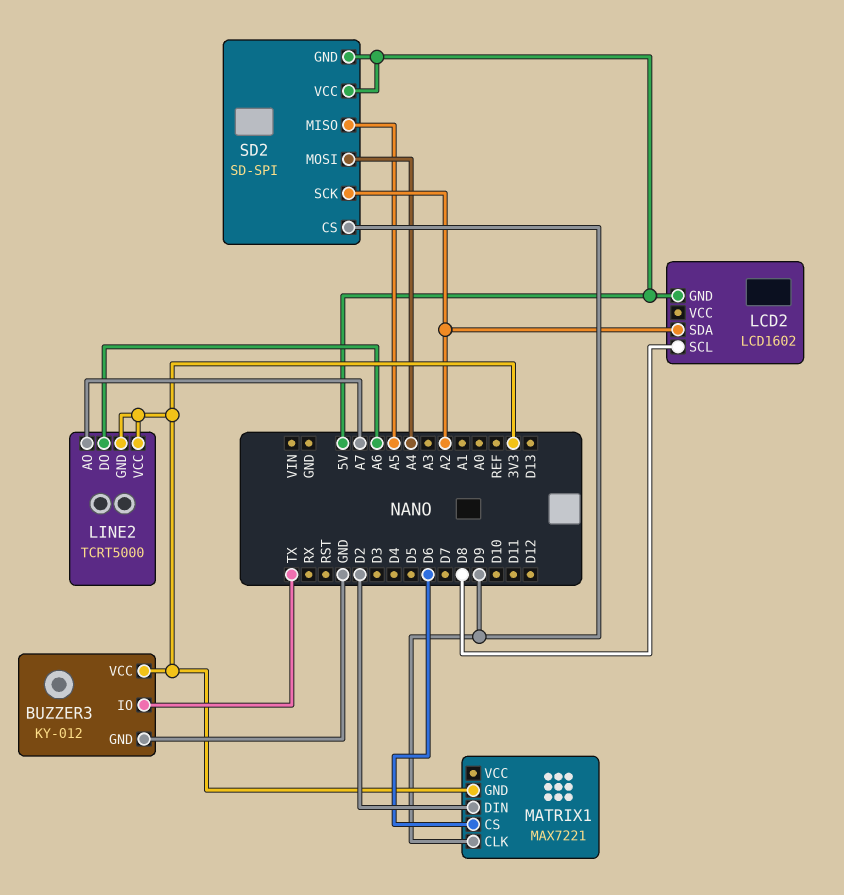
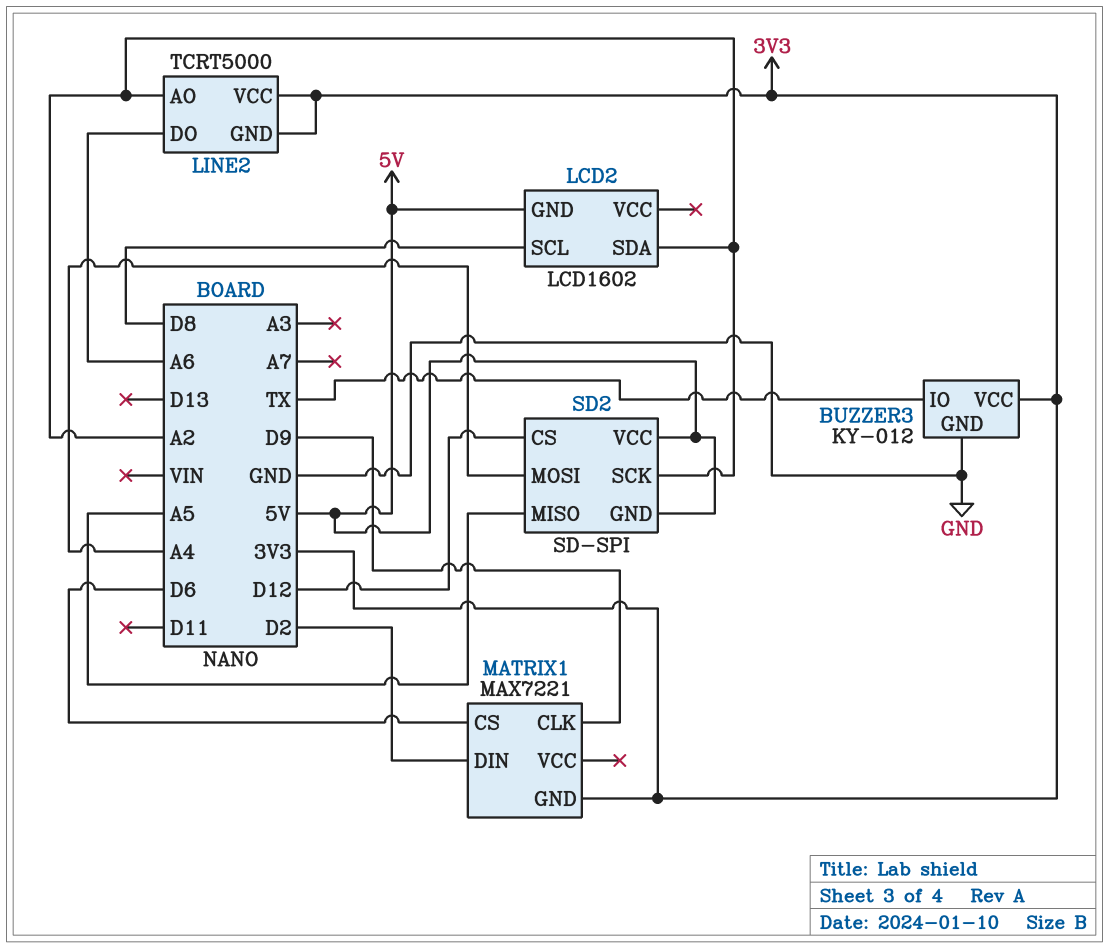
LINE2 pin AO: A7 -> A2
SD2 pin CS: D9 -> D12

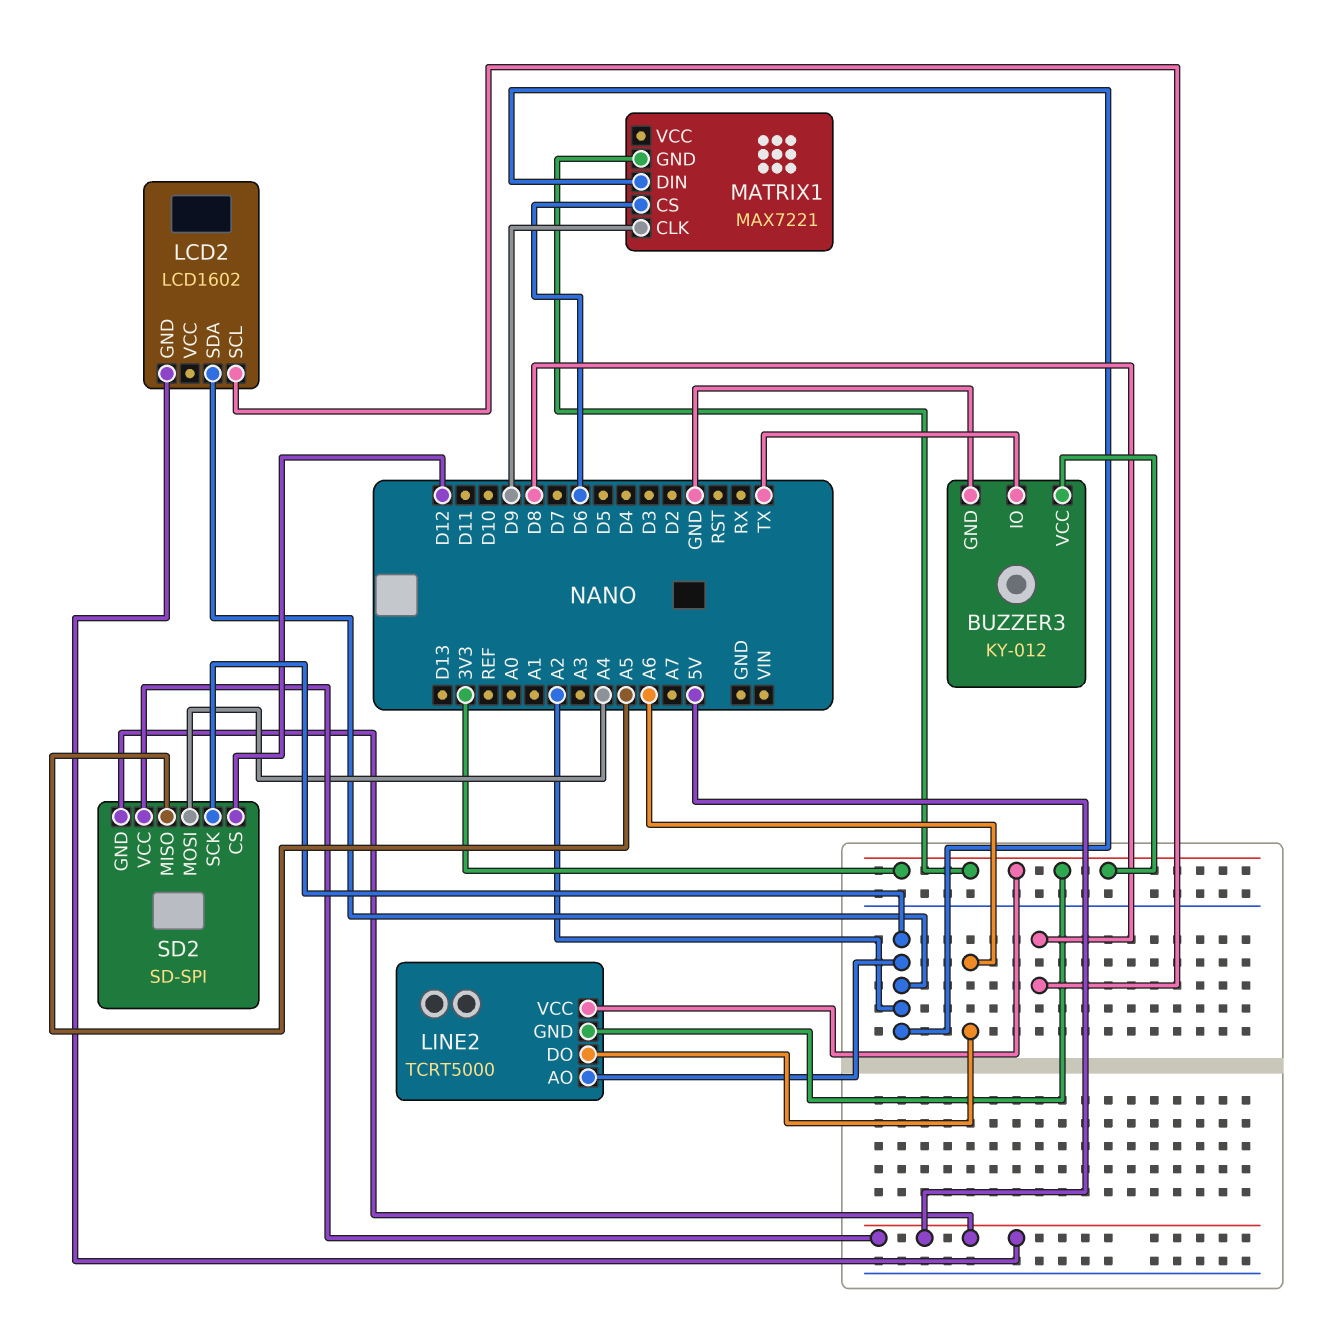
MATRIX1 pin DIN: D2 -> A2

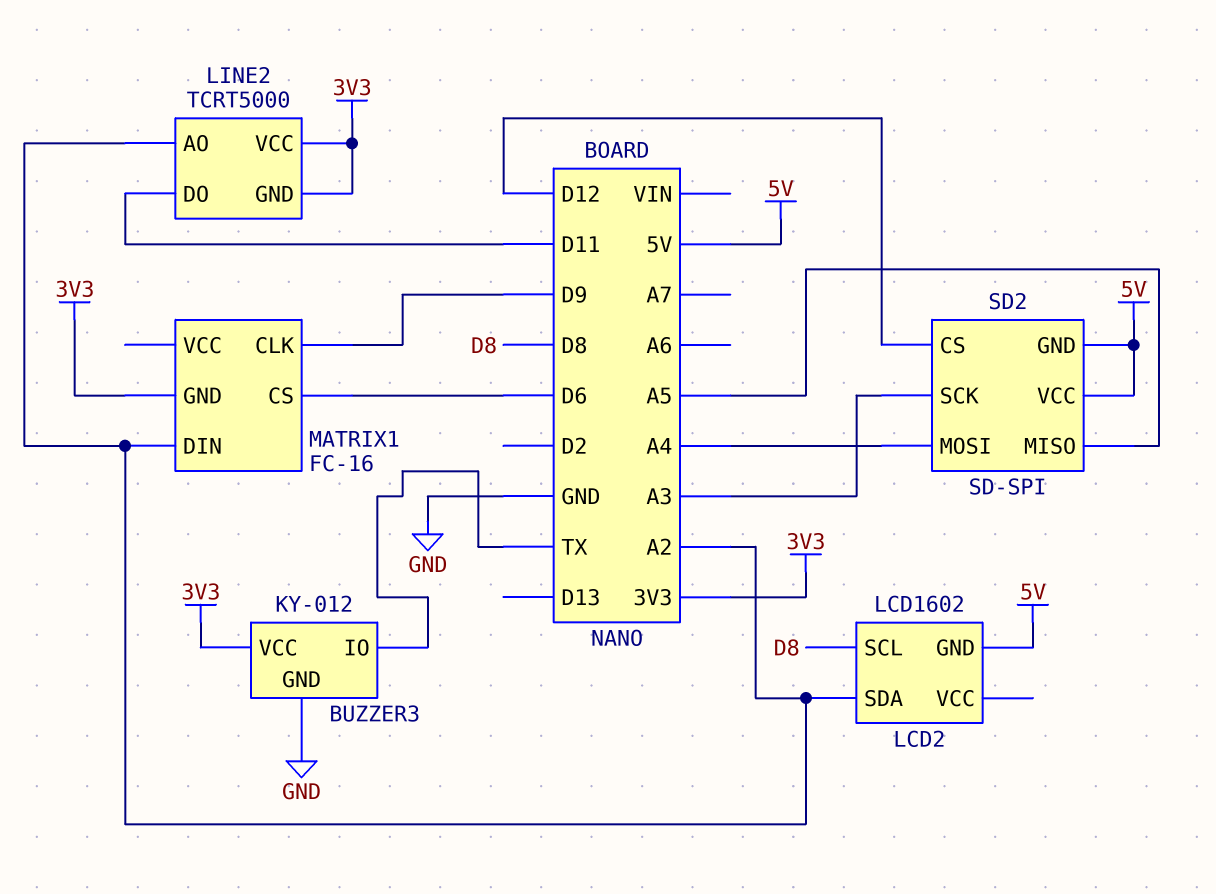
LINE2 pin DO: A6 -> D11
MATRIX1: MAX7221 -> FC-16
SD2 pin SCK: A2 -> A3

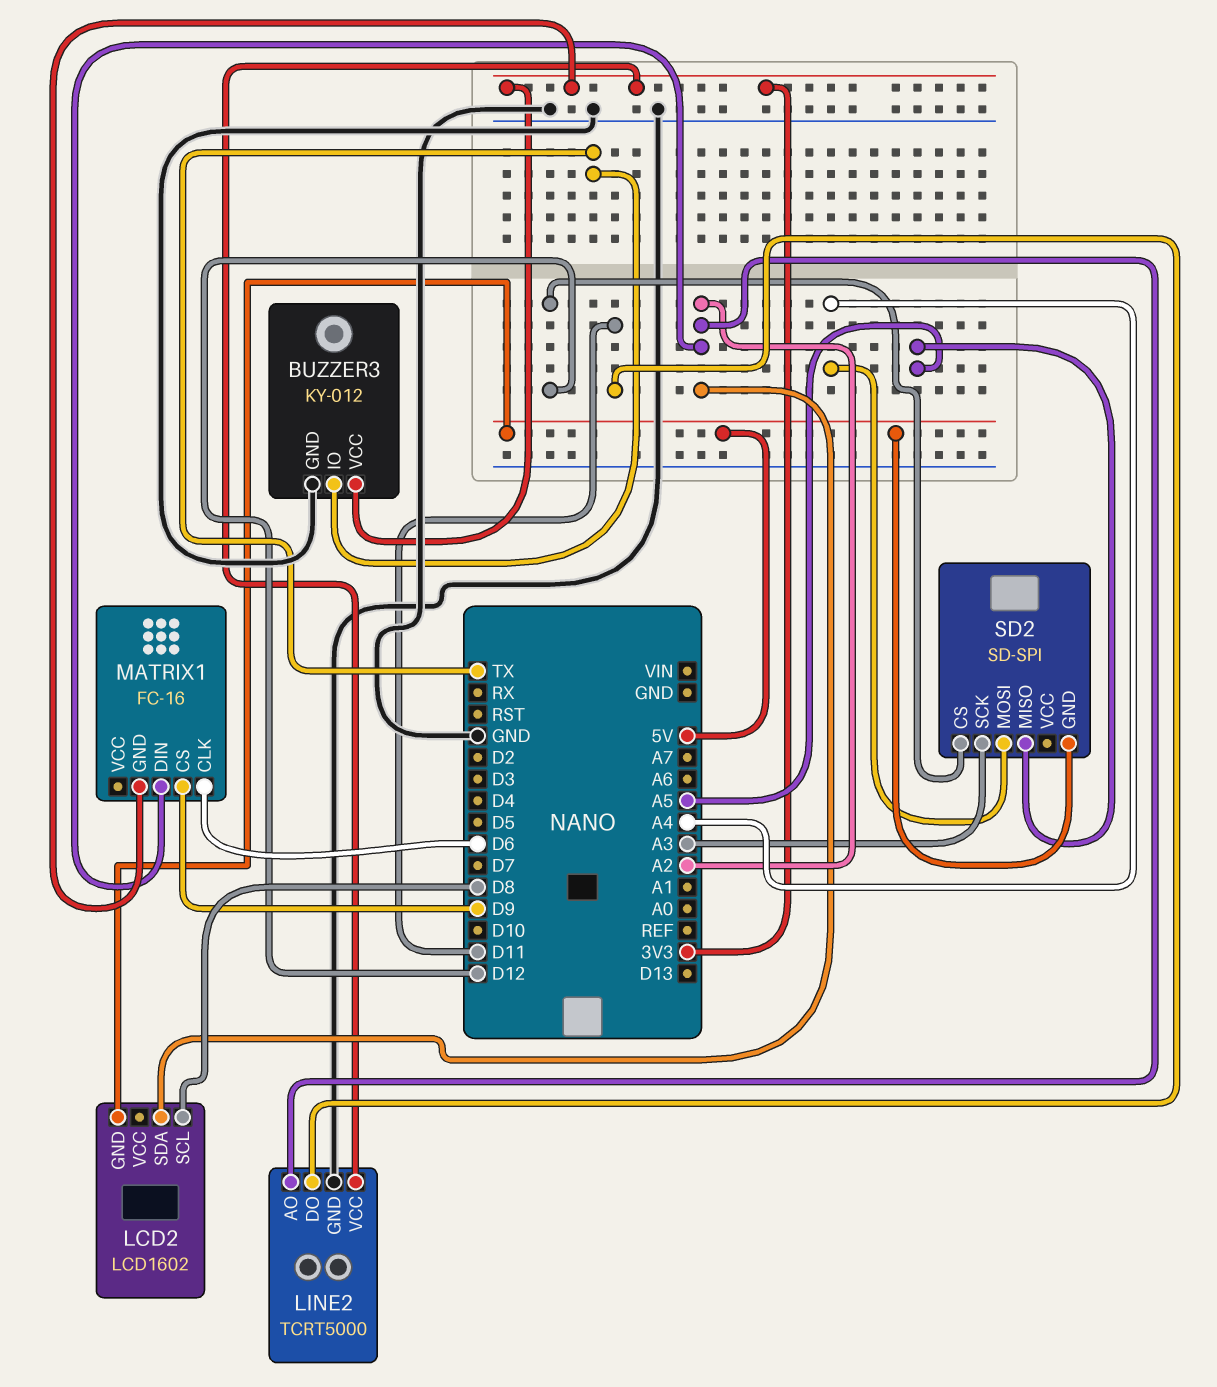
LINE2 pin GND: 3V3 -> GND
MATRIX1 pin CLK: D9 -> D6
MATRIX1 pin CS: D6 -> D9
SD2 pin VCC: 5V -> none

